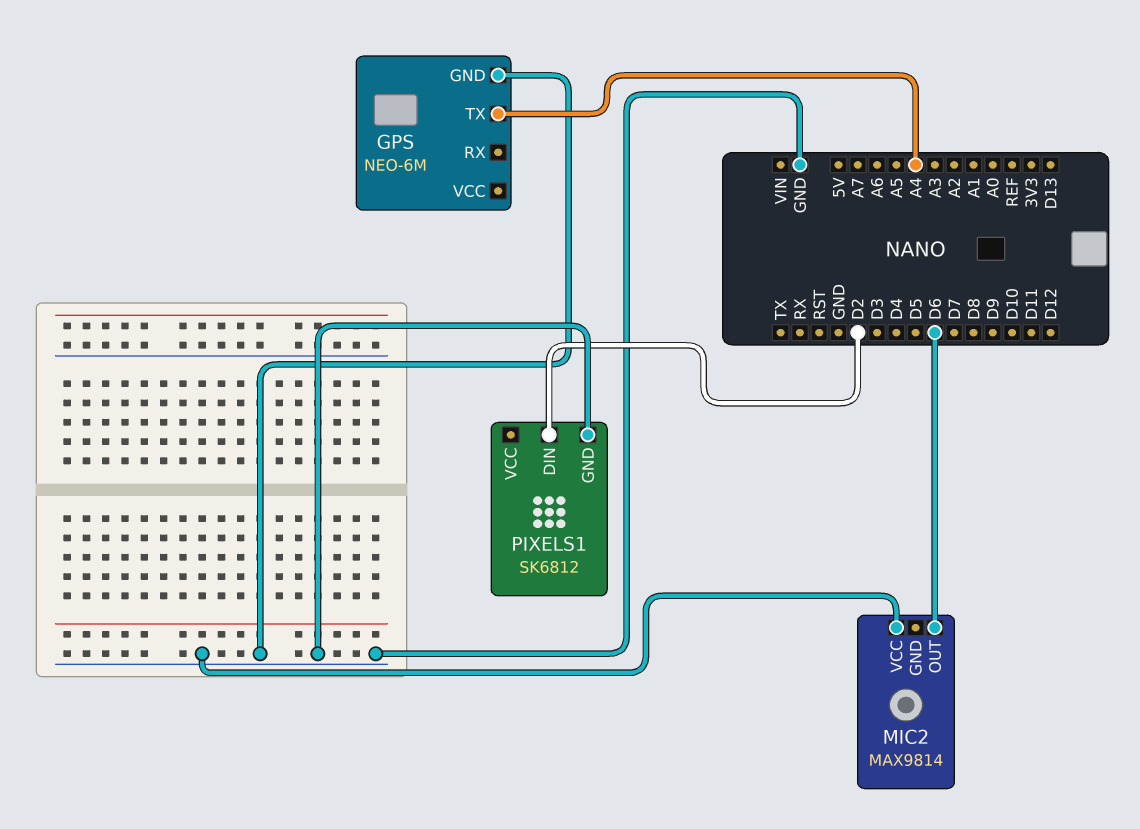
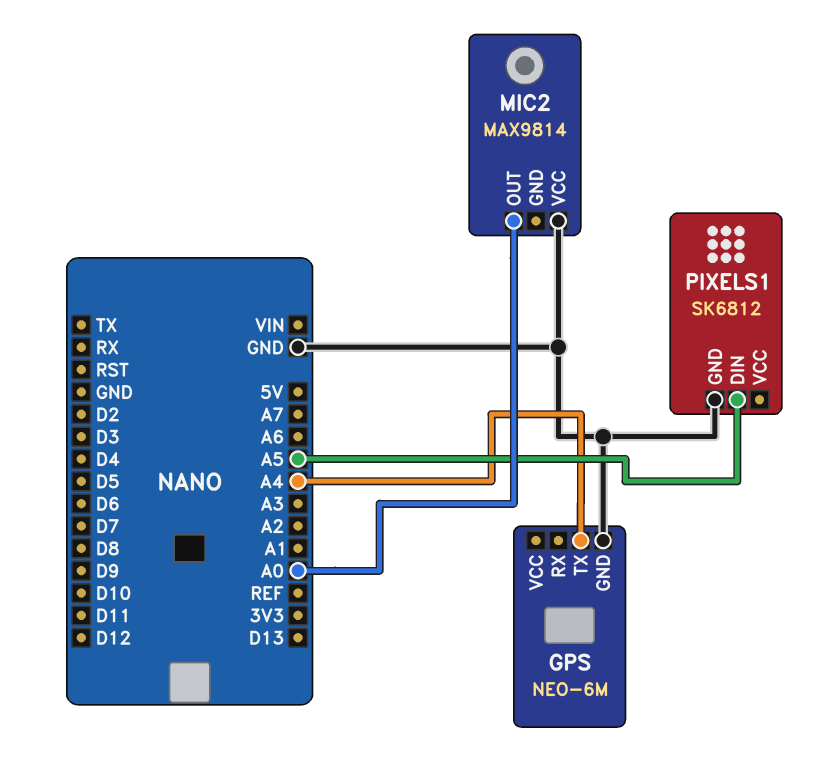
MIC2 pin OUT: D6 -> A0
PIXELS1 pin DIN: D2 -> A5

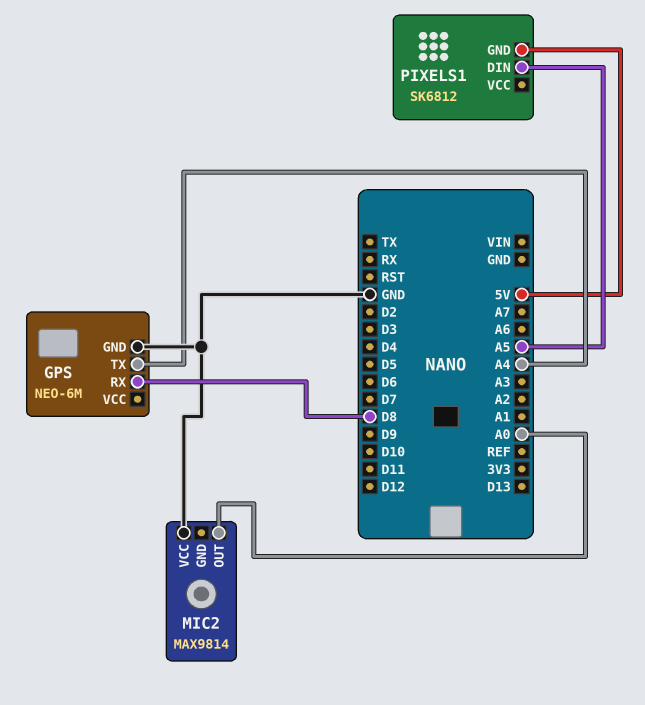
GPS pin RX: none -> D8
PIXELS1 pin GND: GND -> 5V

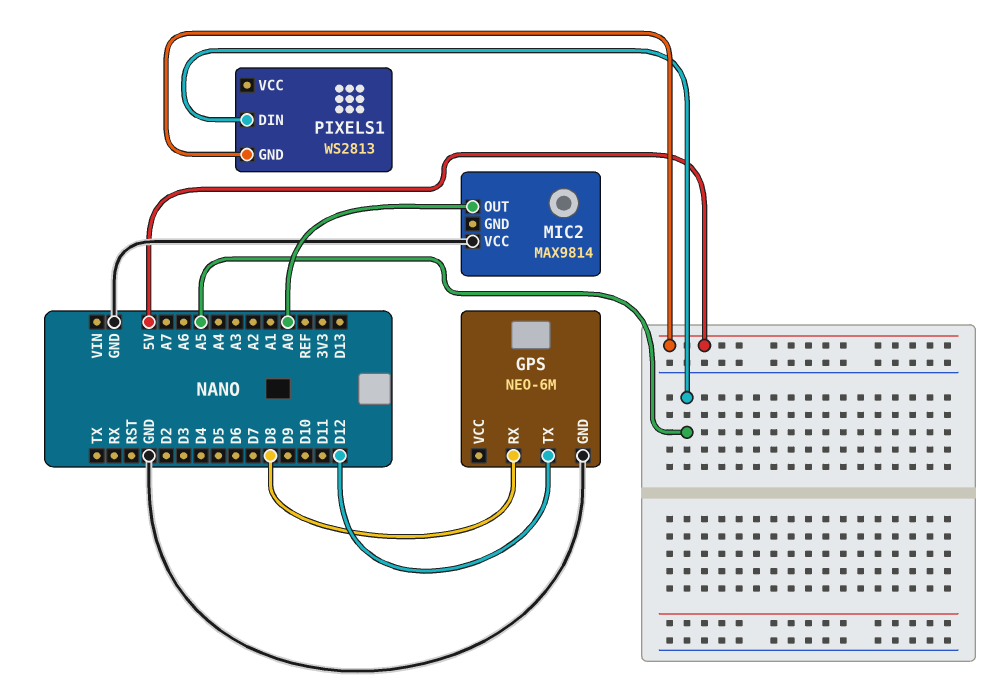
GPS pin TX: A4 -> D12
PIXELS1: SK6812 -> WS2813

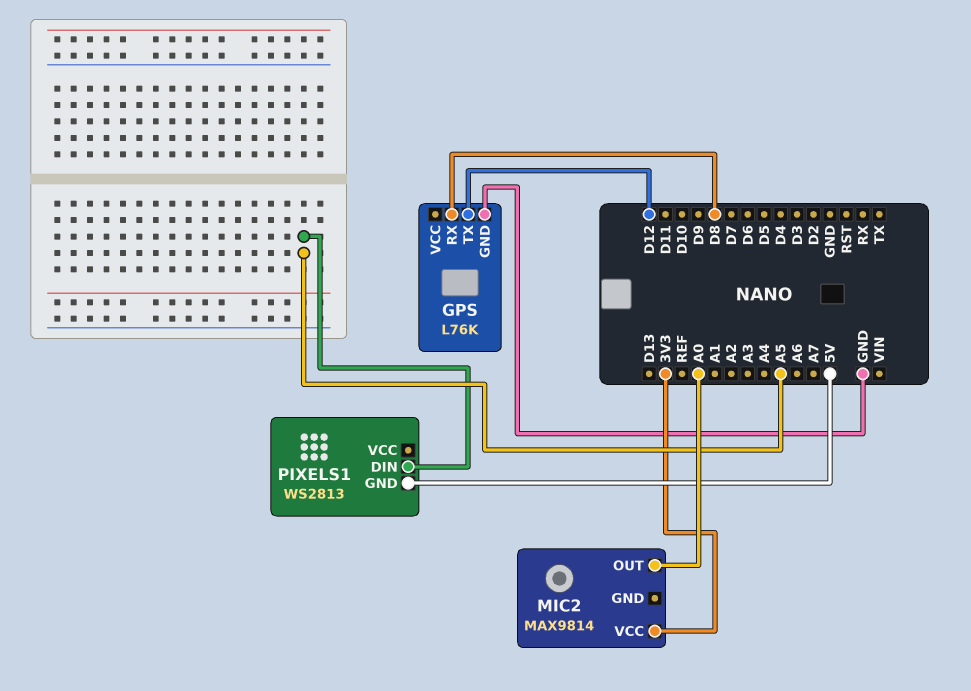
GPS: NEO-6M -> L76K
MIC2 pin VCC: GND -> 3V3

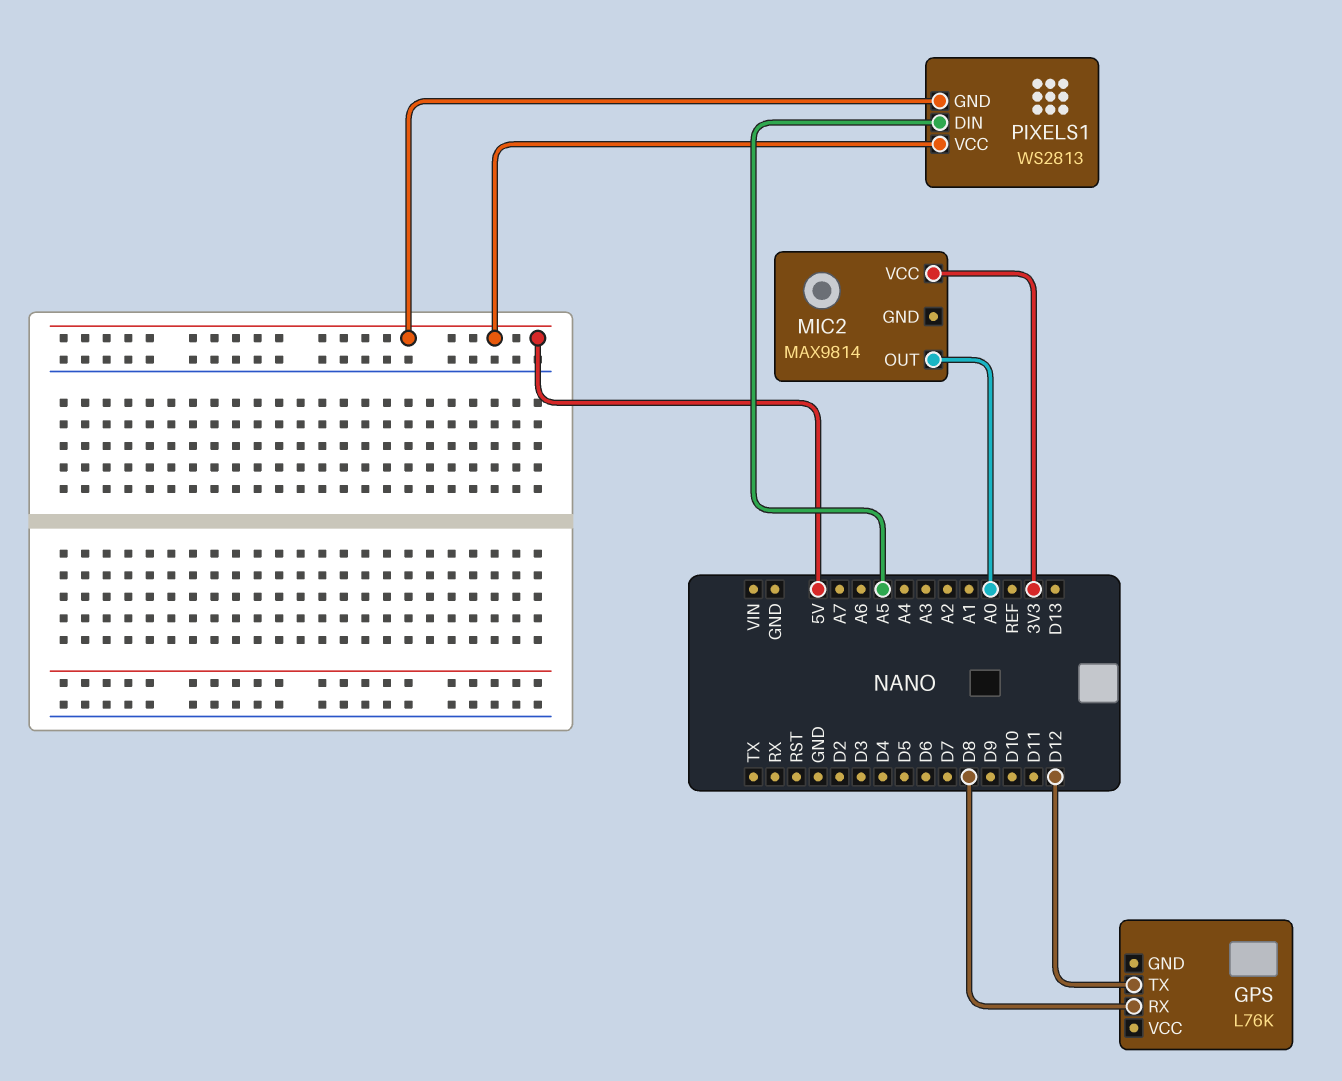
GPS pin GND: GND -> none
PIXELS1 pin VCC: none -> 5V

